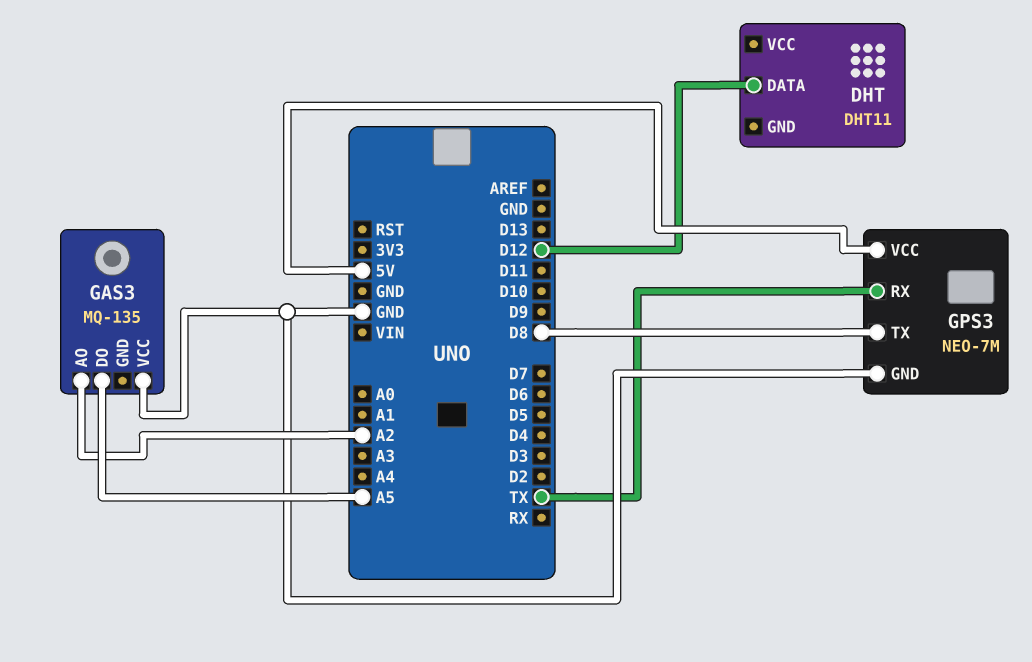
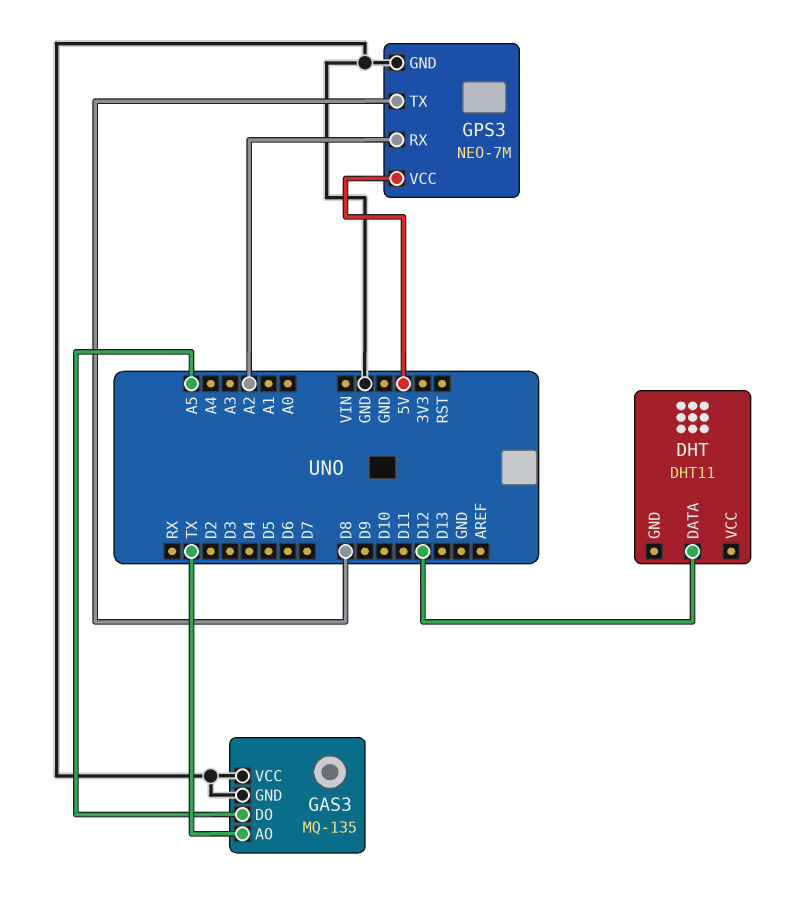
GAS3 pin AO: A2 -> TX
GAS3 pin GND: none -> GND
GPS3 pin RX: TX -> A2

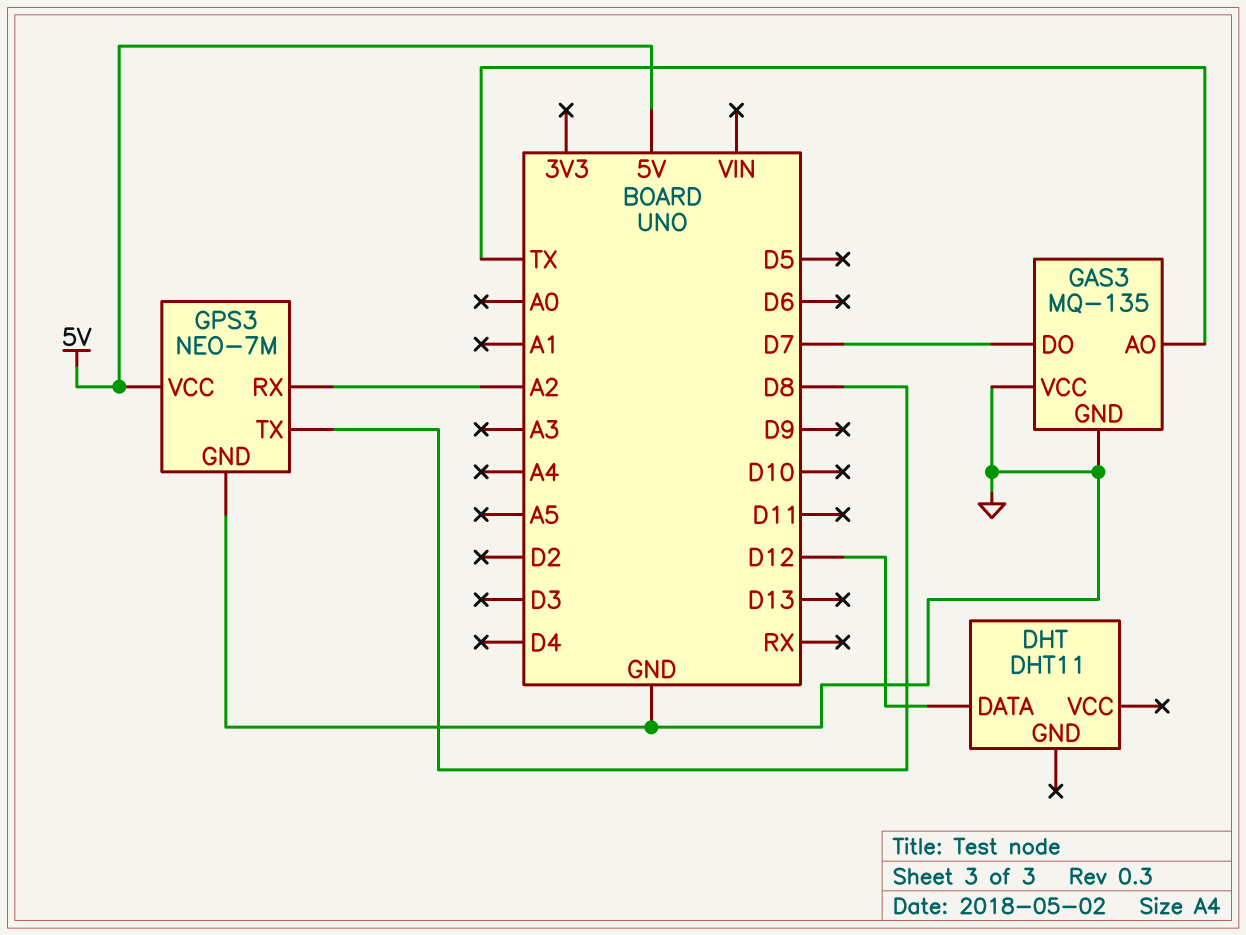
GAS3 pin DO: A5 -> D7

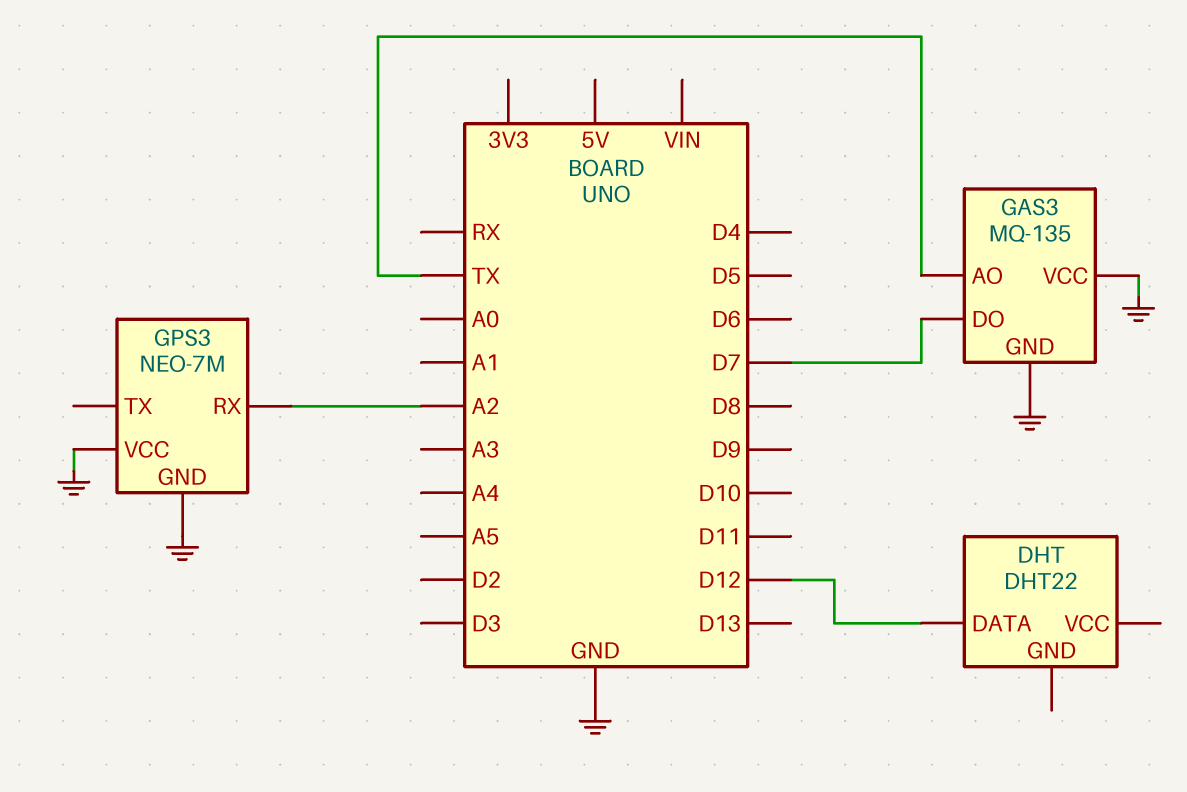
DHT: DHT11 -> DHT22
GPS3 pin TX: D8 -> none
GPS3 pin VCC: 5V -> GND

